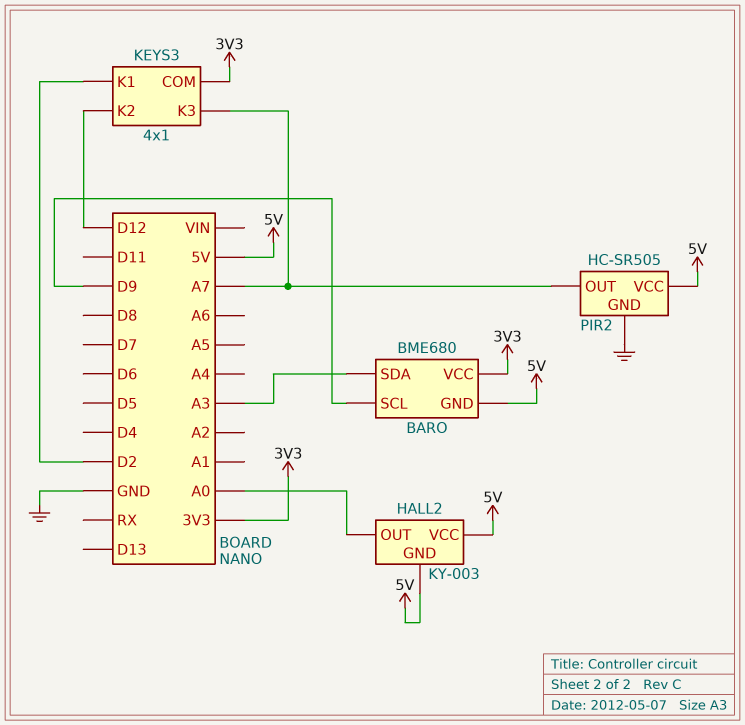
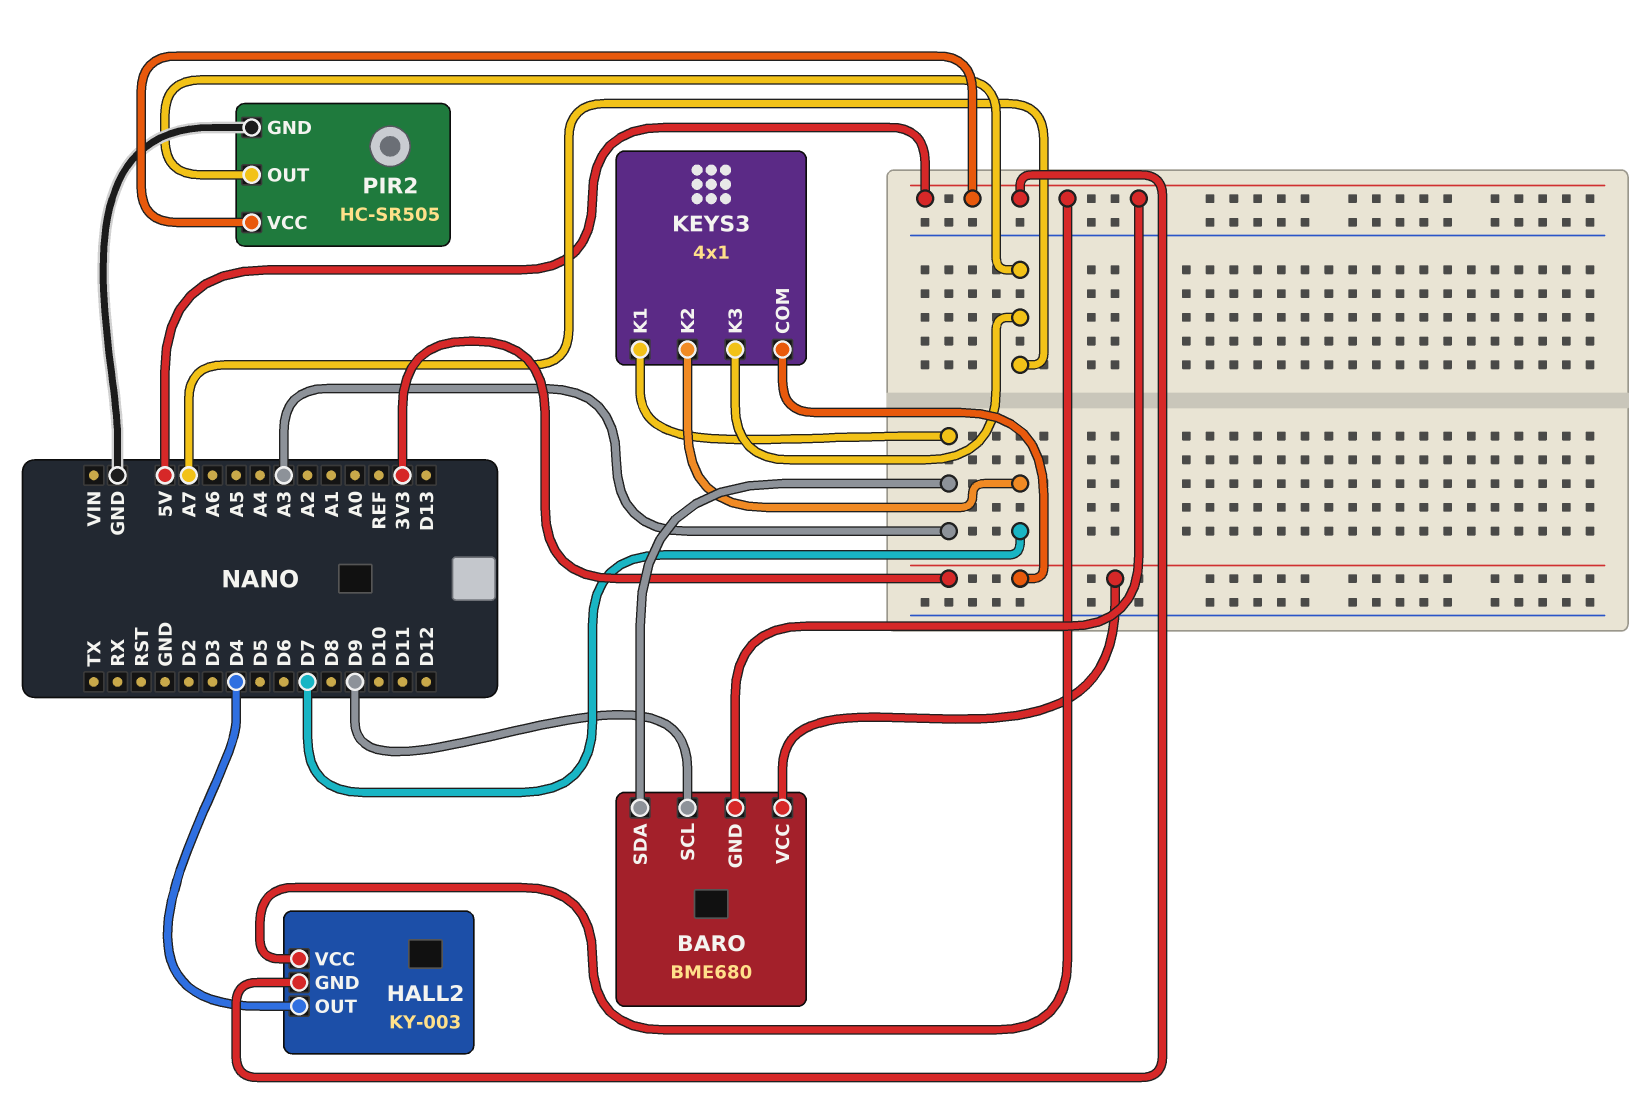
HALL2 pin OUT: A0 -> D4
KEYS3 pin K1: D2 -> A3
KEYS3 pin K2: D12 -> D7

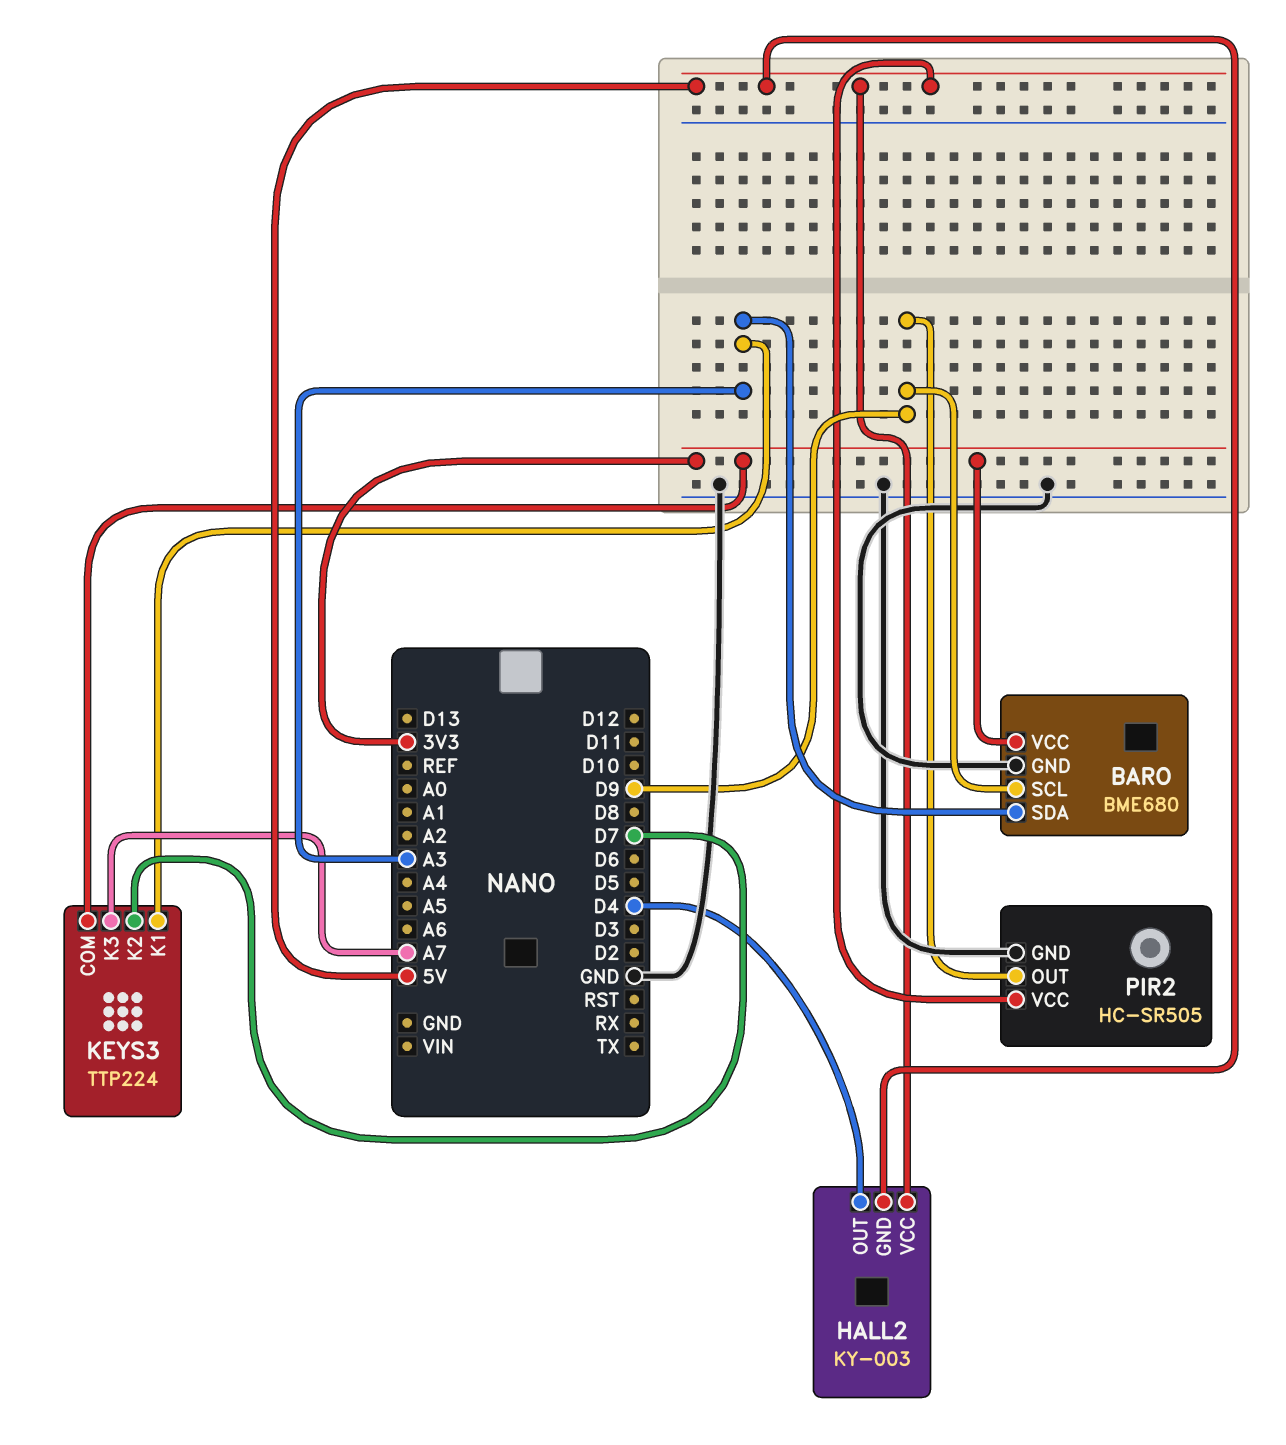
BARO pin GND: 5V -> GND
KEYS3: 4x1 -> TTP224
PIR2 pin OUT: A7 -> D9

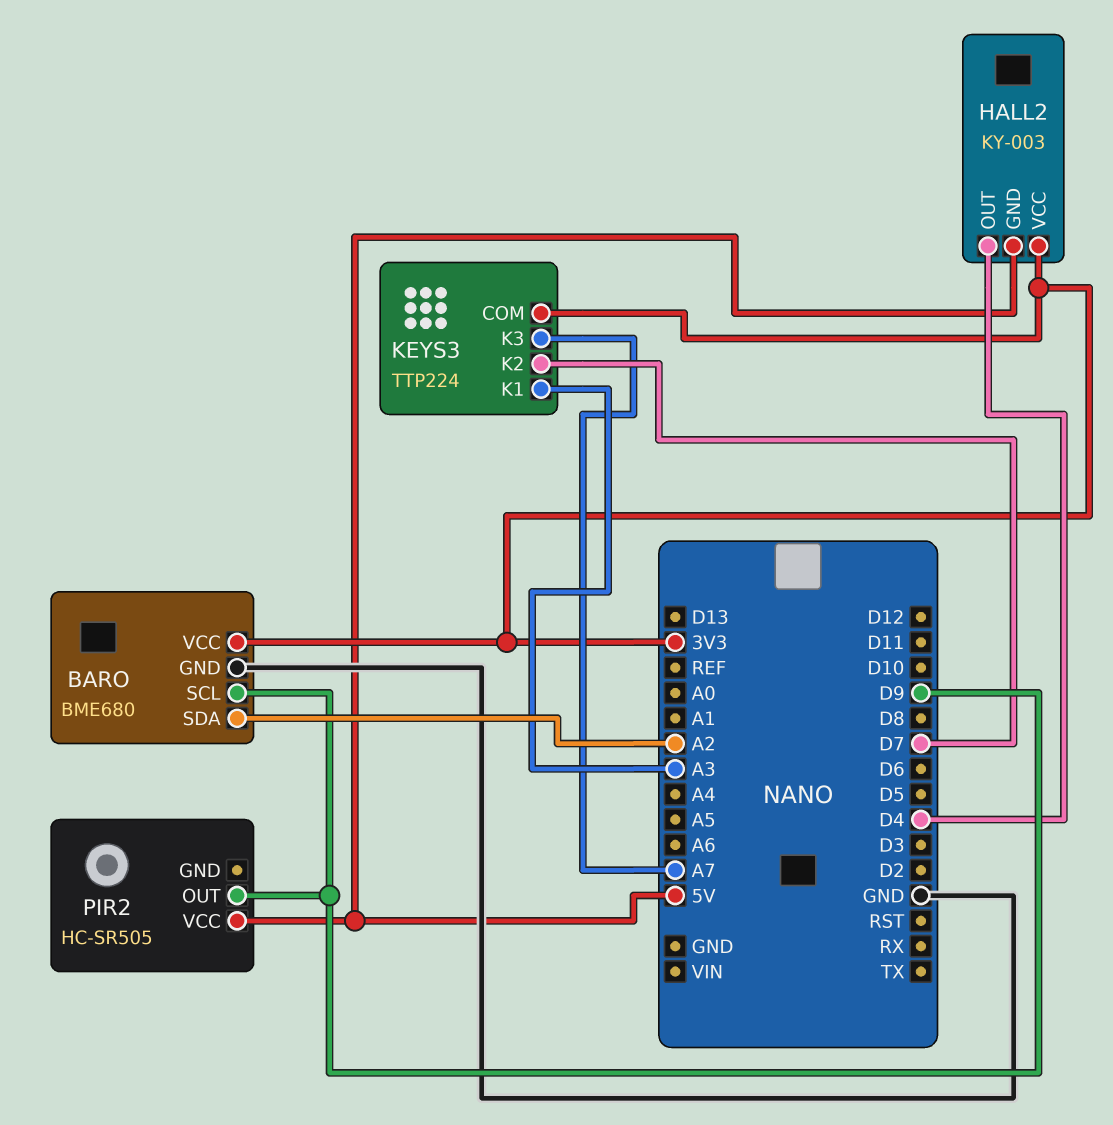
BARO pin SDA: A3 -> A2
HALL2 pin VCC: 5V -> 3V3
PIR2 pin GND: GND -> none

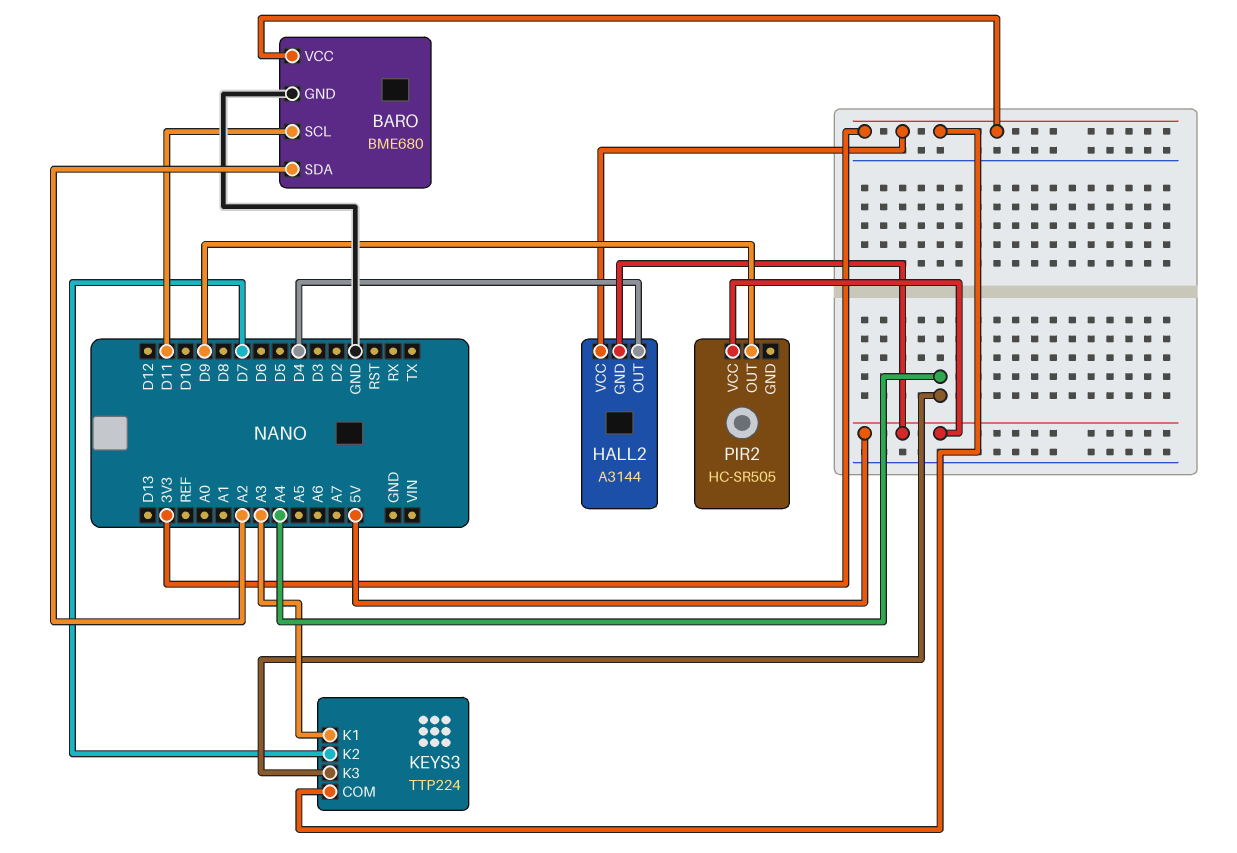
BARO pin SCL: D9 -> D11
HALL2: KY-003 -> A3144
KEYS3 pin K3: A7 -> A4

